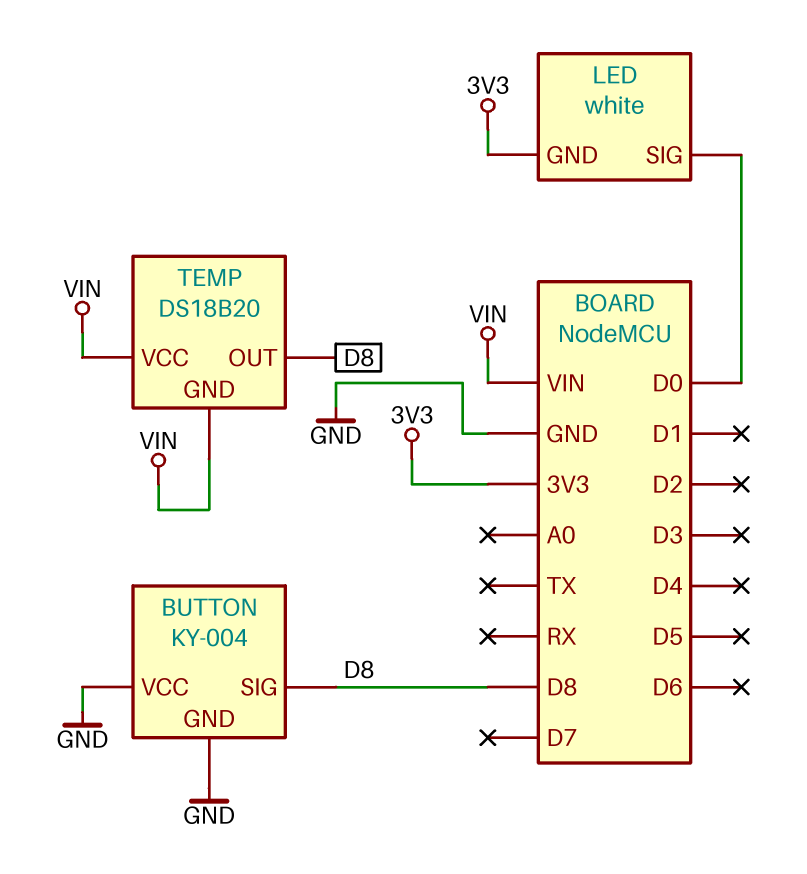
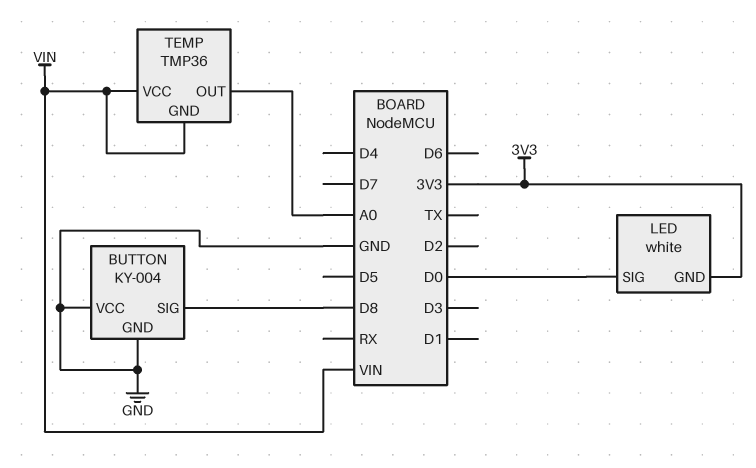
TEMP: DS18B20 -> TMP36
TEMP pin OUT: D8 -> A0

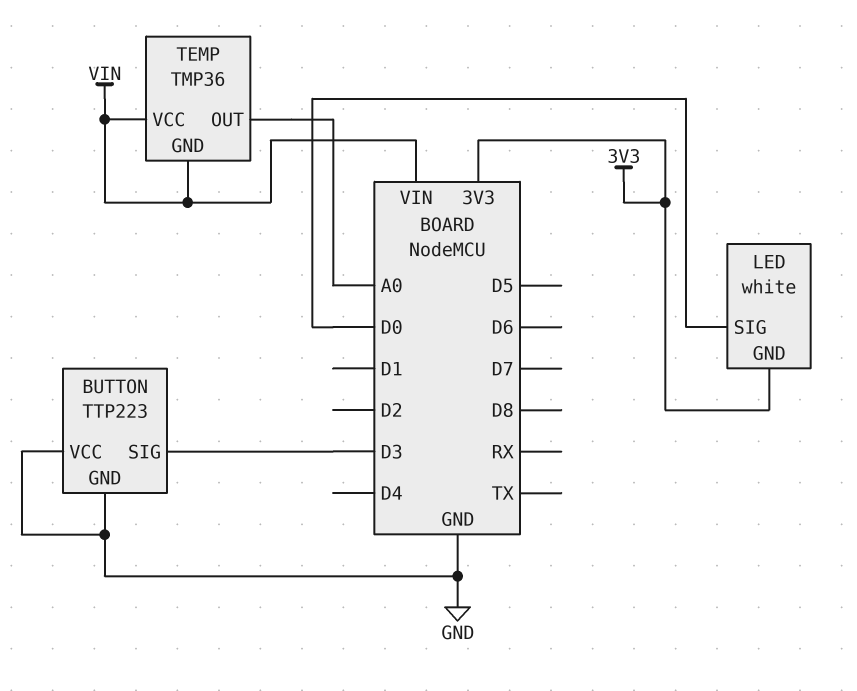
BUTTON: KY-004 -> TTP223
BUTTON pin SIG: D8 -> D3

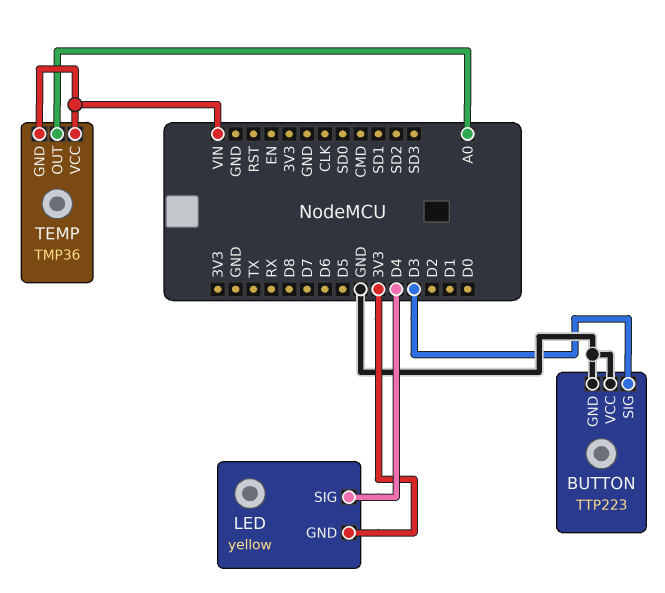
LED: white -> yellow
LED pin SIG: D0 -> D4

